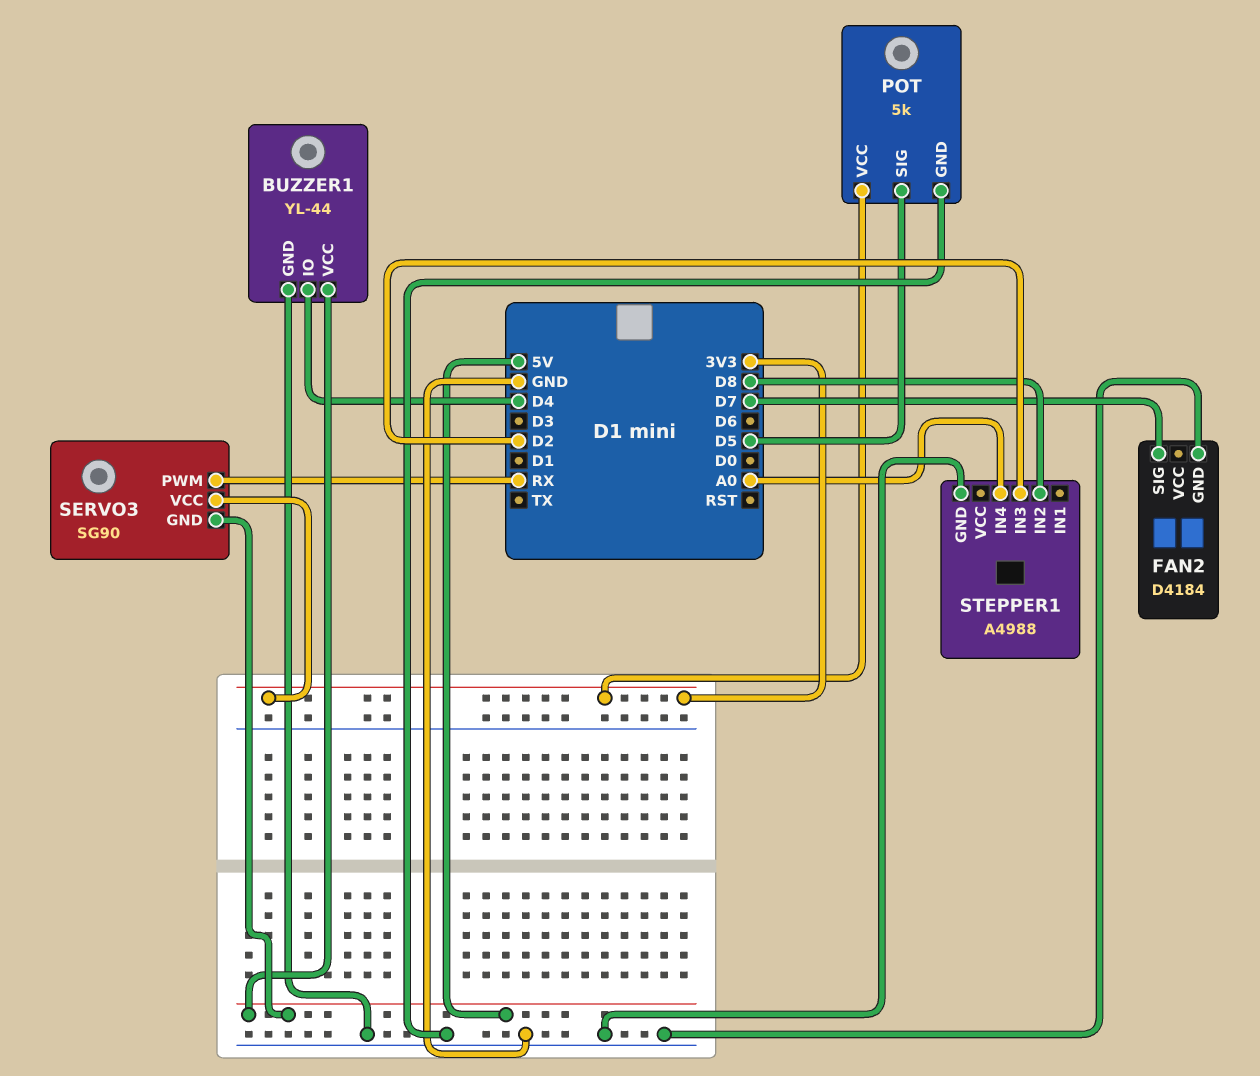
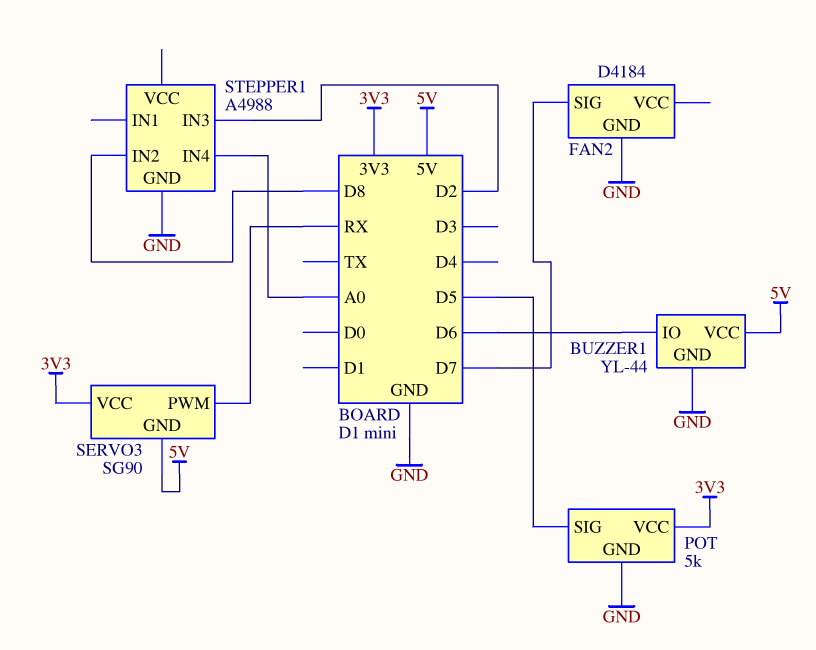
BUZZER1 pin IO: D4 -> D6

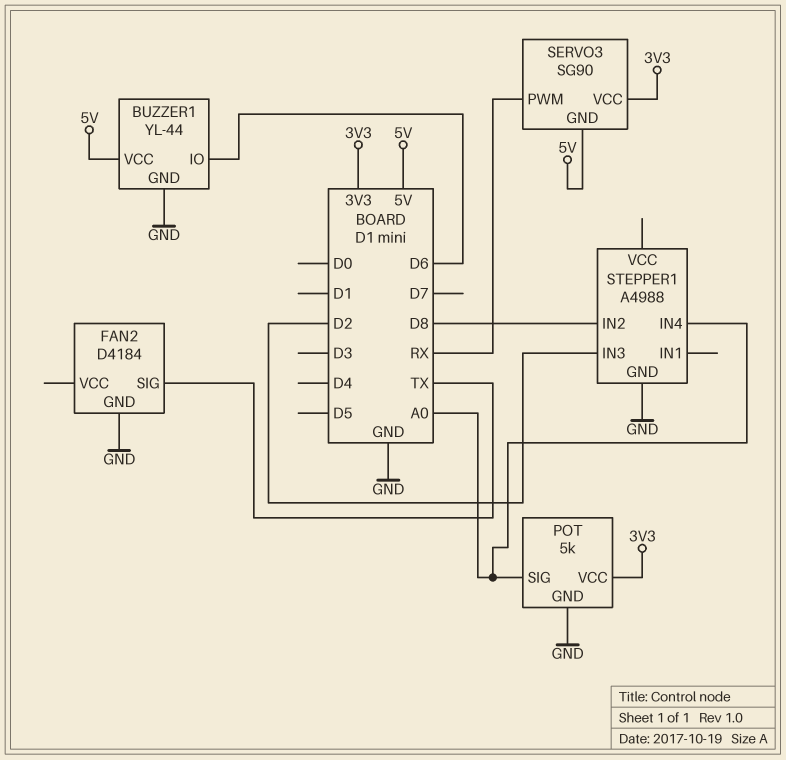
FAN2 pin SIG: D7 -> TX
POT pin SIG: D5 -> A0

